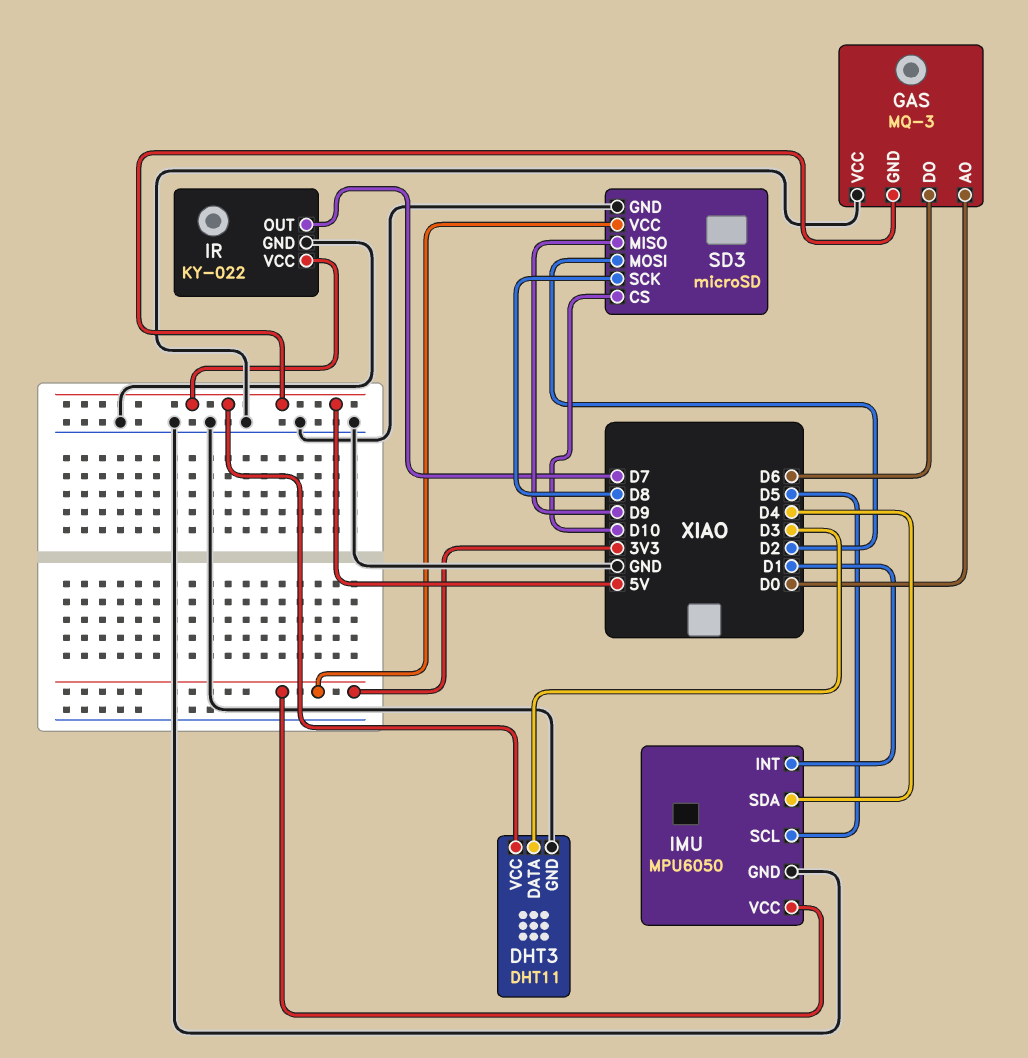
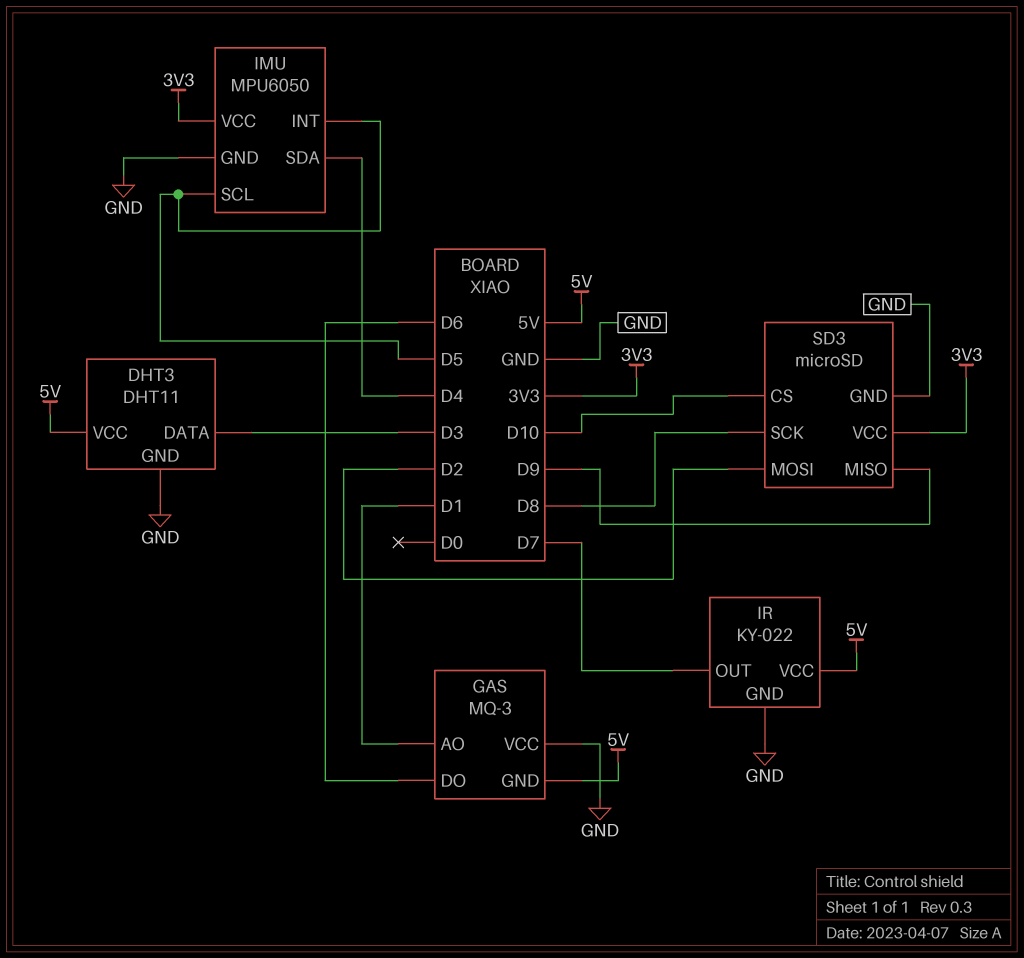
GAS pin AO: D0 -> D1
IMU pin INT: D1 -> D5

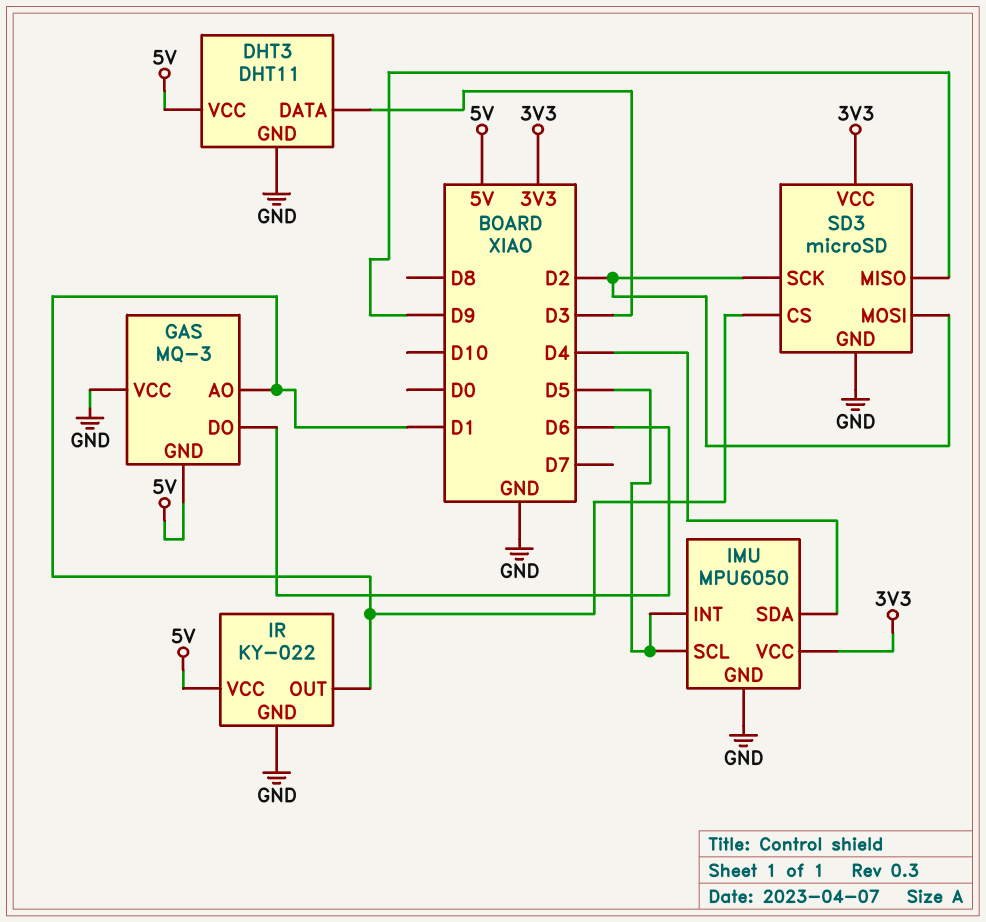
IR pin OUT: D7 -> D1
SD3 pin CS: D10 -> D1
SD3 pin SCK: D8 -> D2

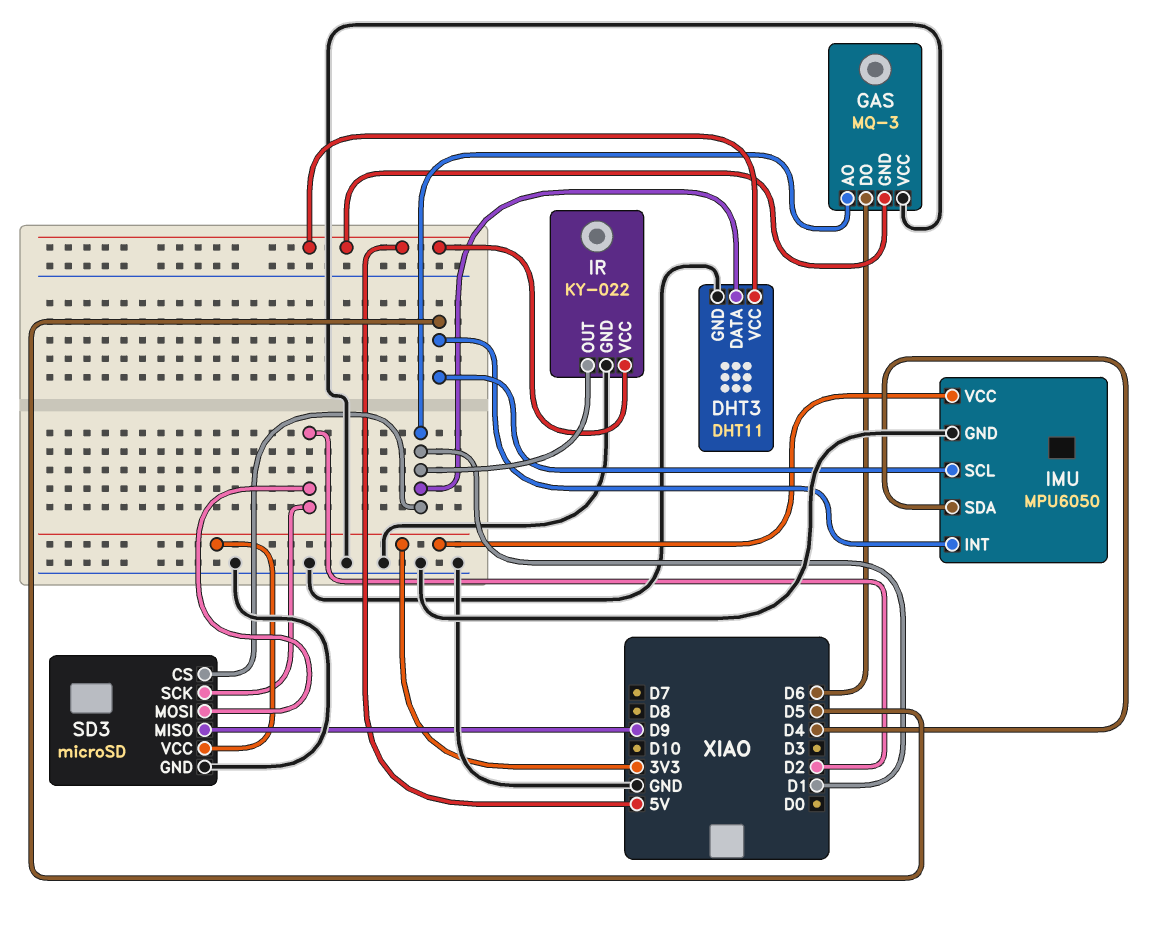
DHT3 pin DATA: D3 -> D1

